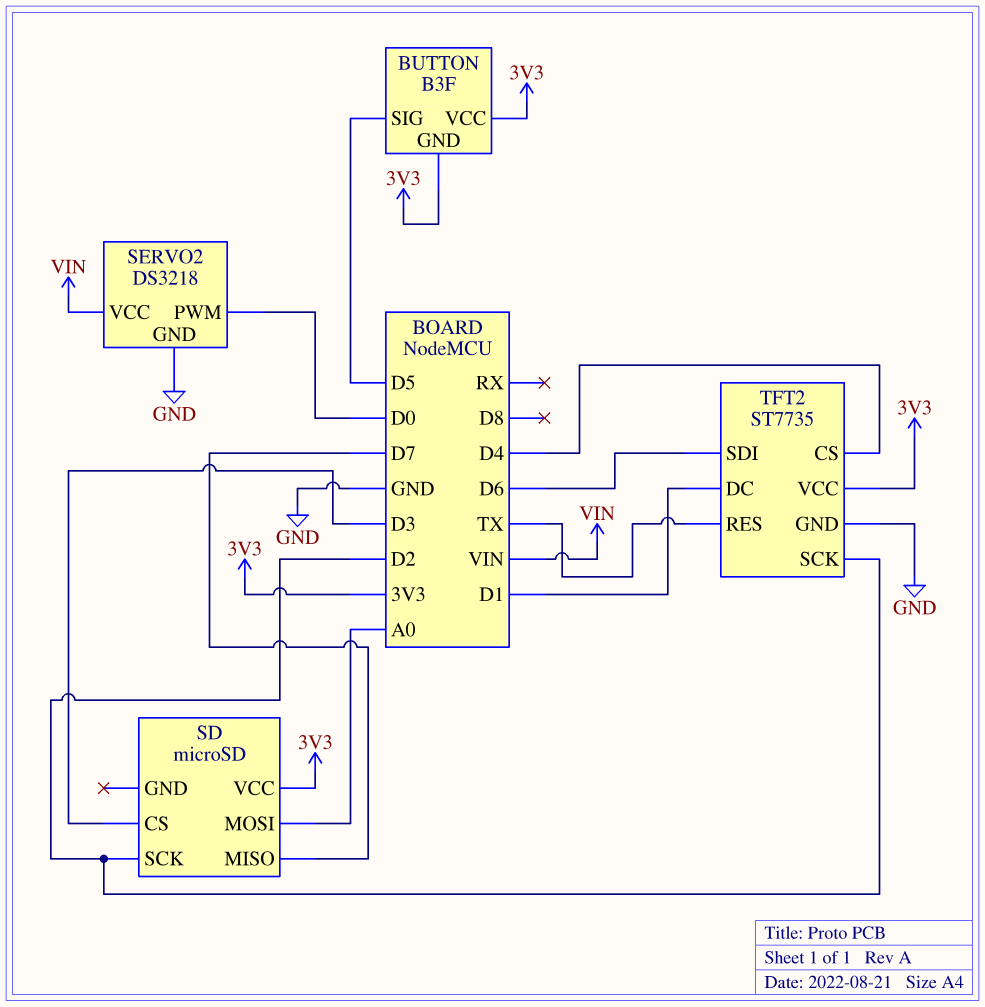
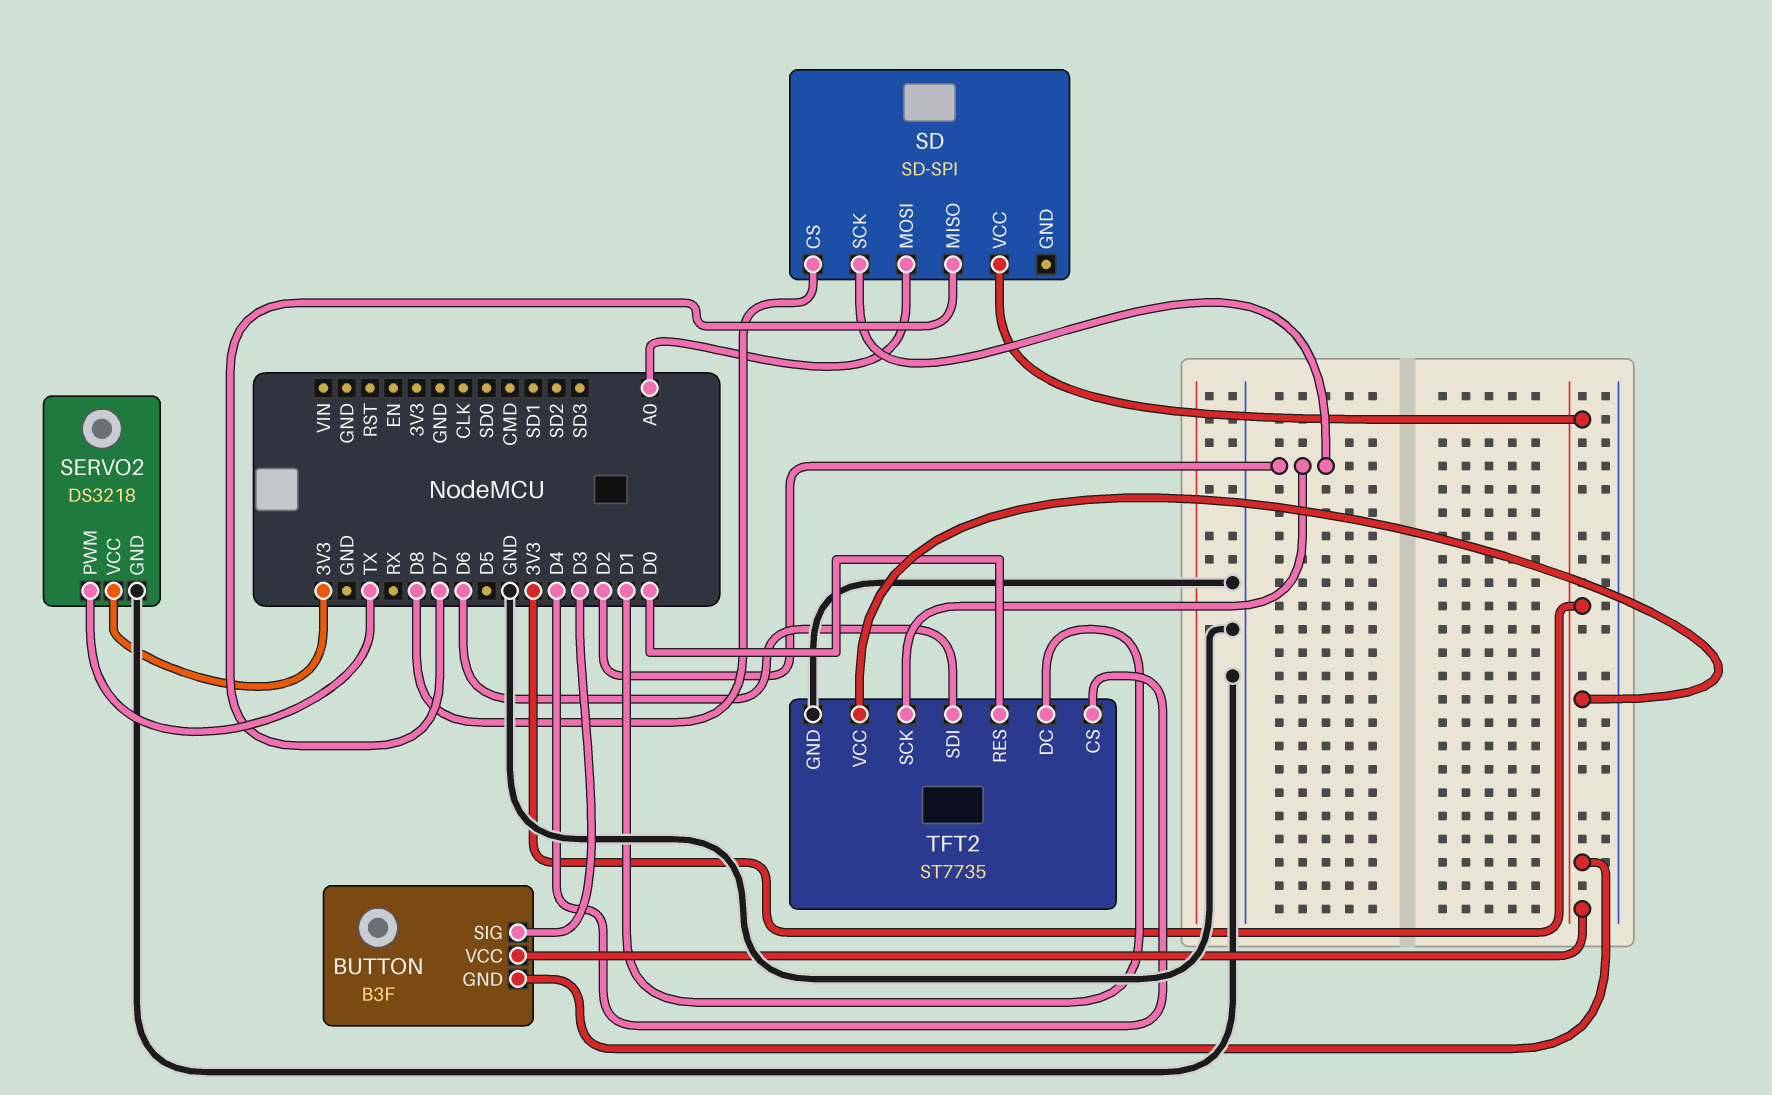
BUTTON pin SIG: D5 -> D3
SD: microSD -> SD-SPI
SD pin CS: D3 -> D8
SERVO2 pin PWM: D0 -> TX
SERVO2 pin VCC: VIN -> 3V3
TFT2 pin RES: TX -> D0

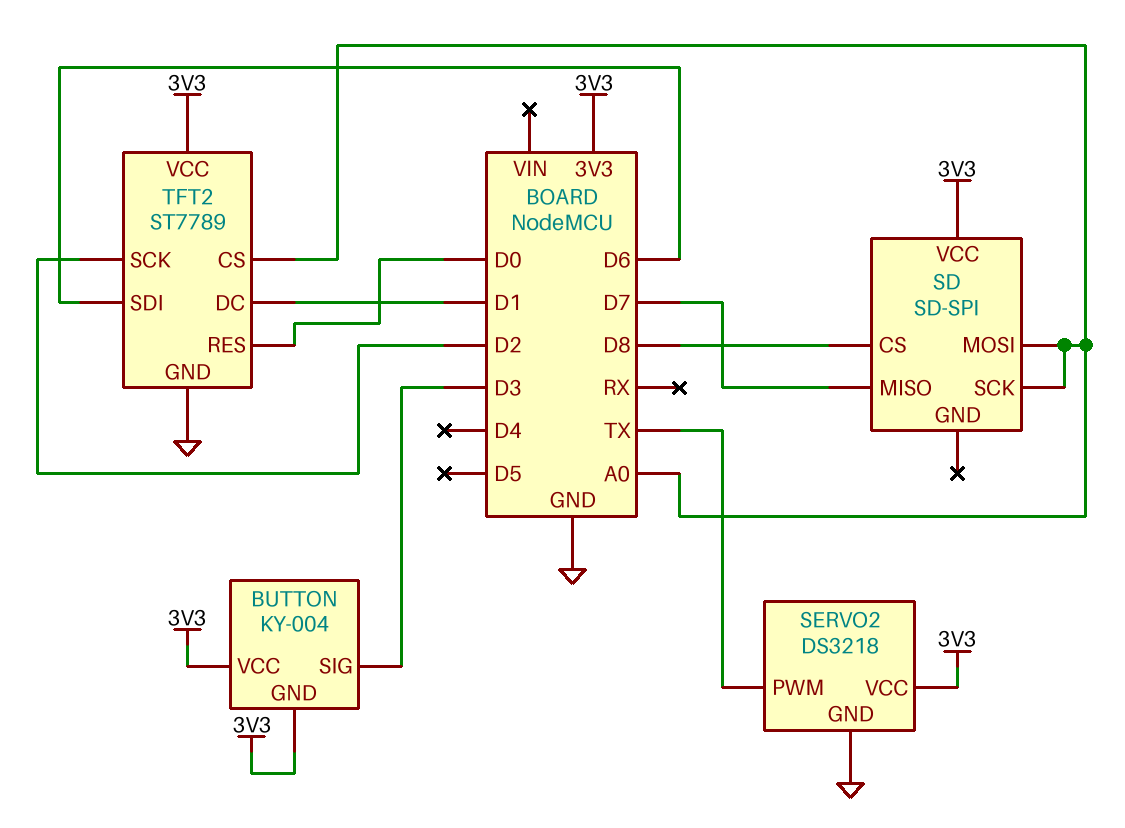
BUTTON: B3F -> KY-004
SD pin SCK: D2 -> A0
TFT2: ST7735 -> ST7789
TFT2 pin CS: D4 -> A0

